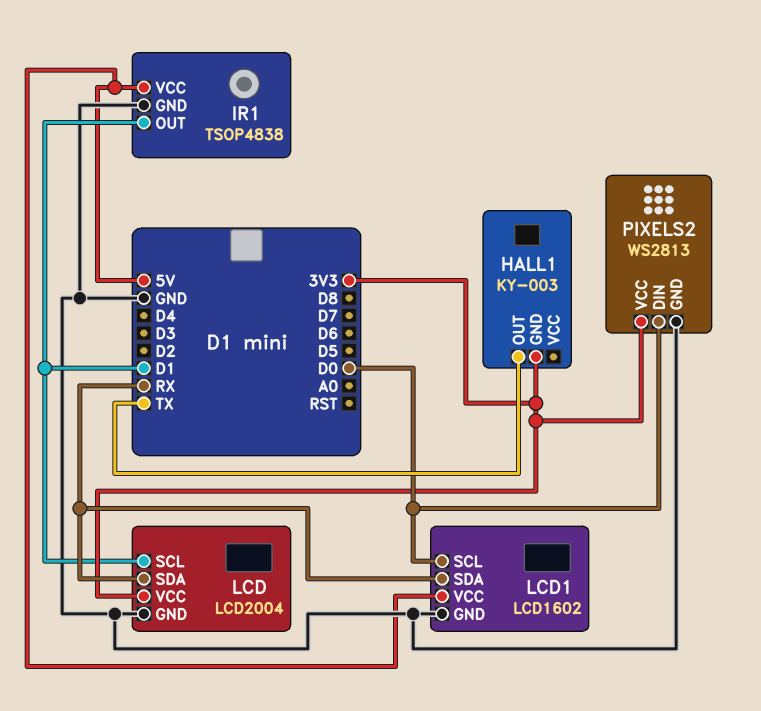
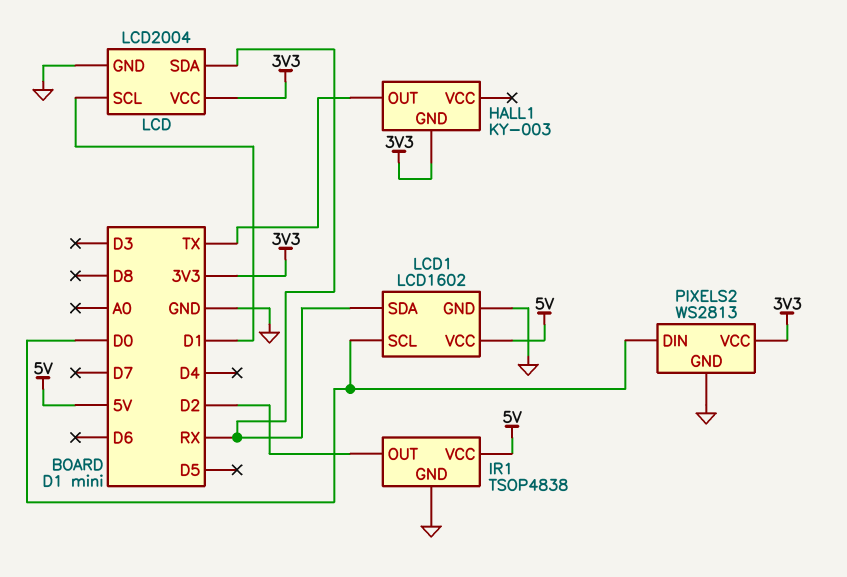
IR1 pin OUT: D1 -> D2

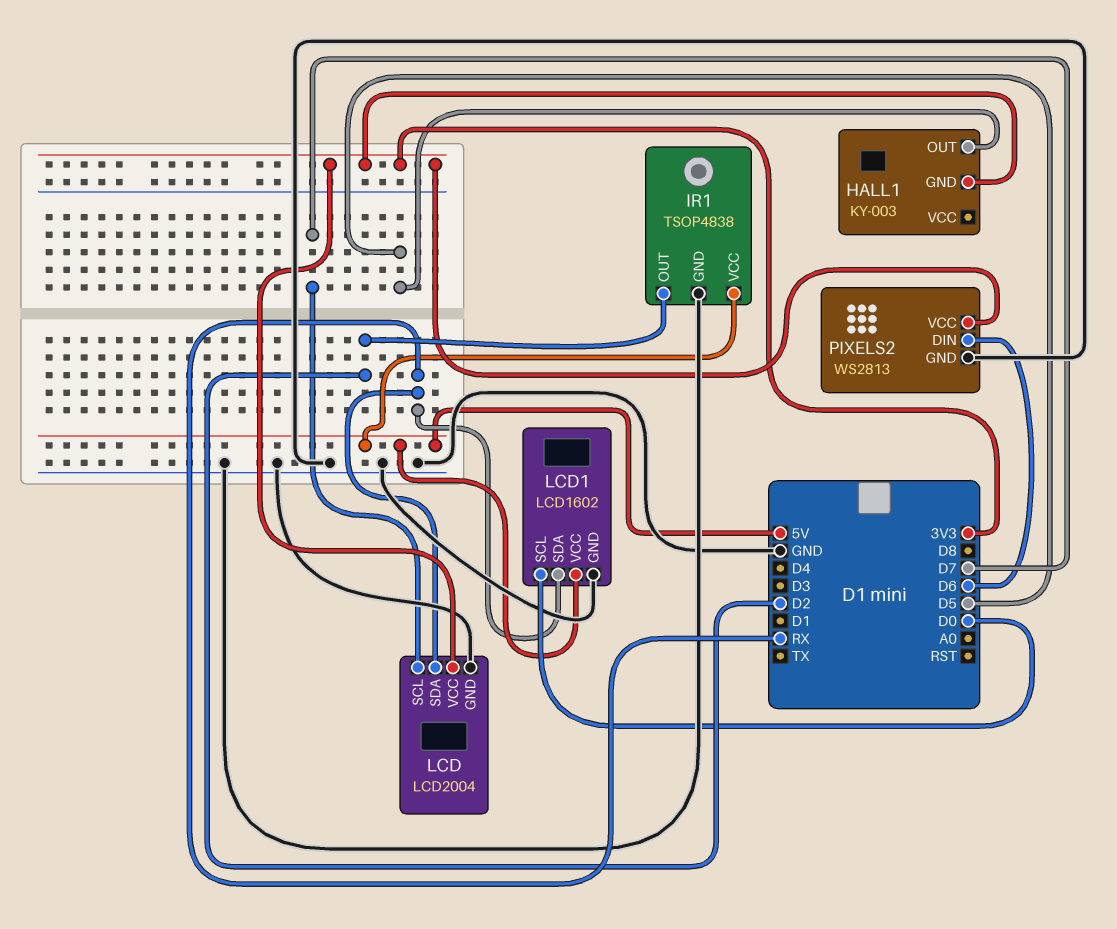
HALL1 pin OUT: TX -> D5
LCD pin SCL: D1 -> D7
PIXELS2 pin DIN: D0 -> D6

